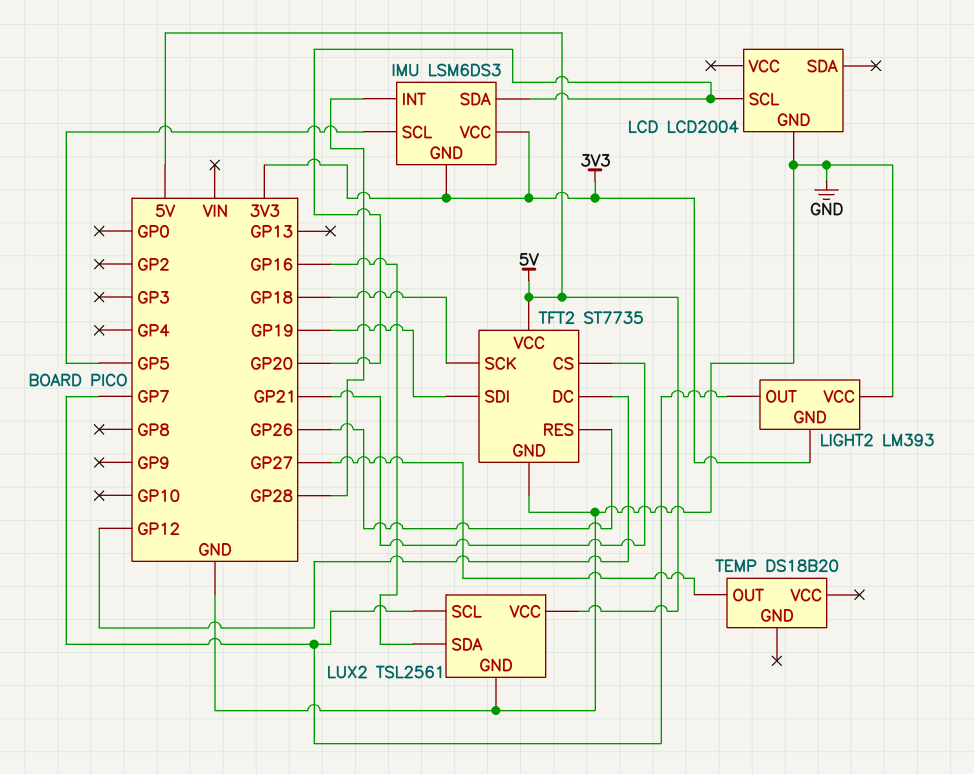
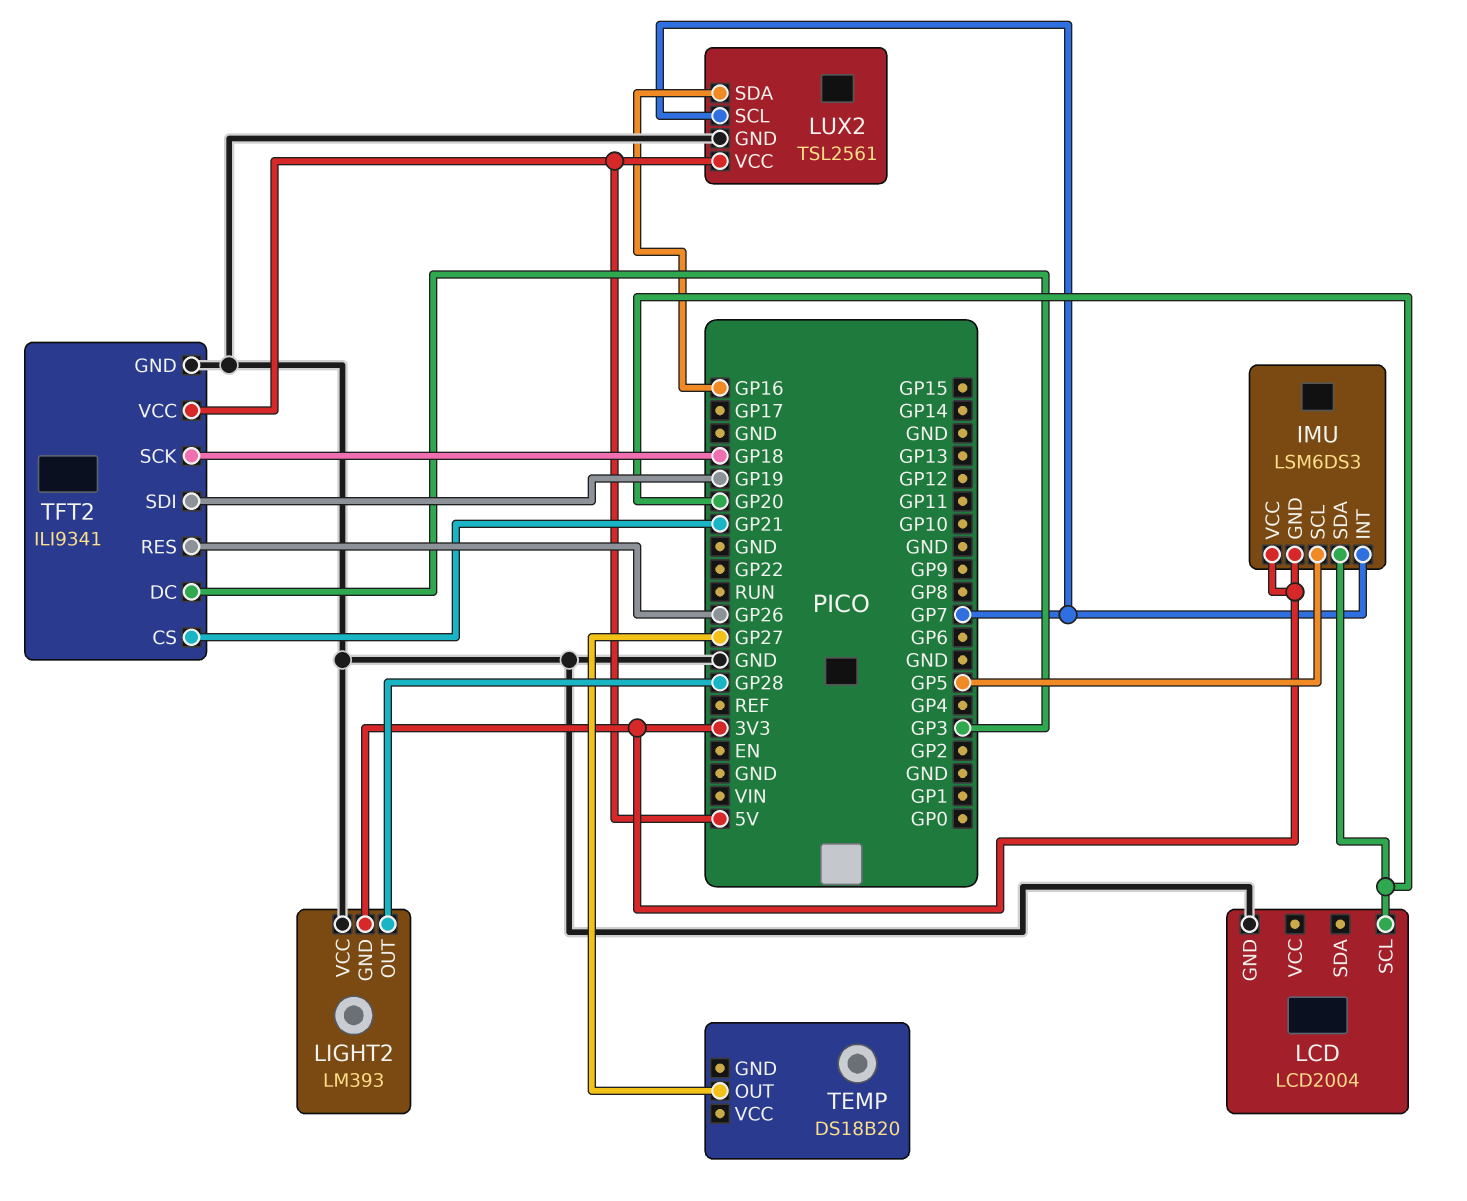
IMU pin INT: GP28 -> GP7
LIGHT2 pin OUT: GP7 -> GP28
TFT2: ST7735 -> ILI9341
TFT2 pin DC: GP12 -> GP3

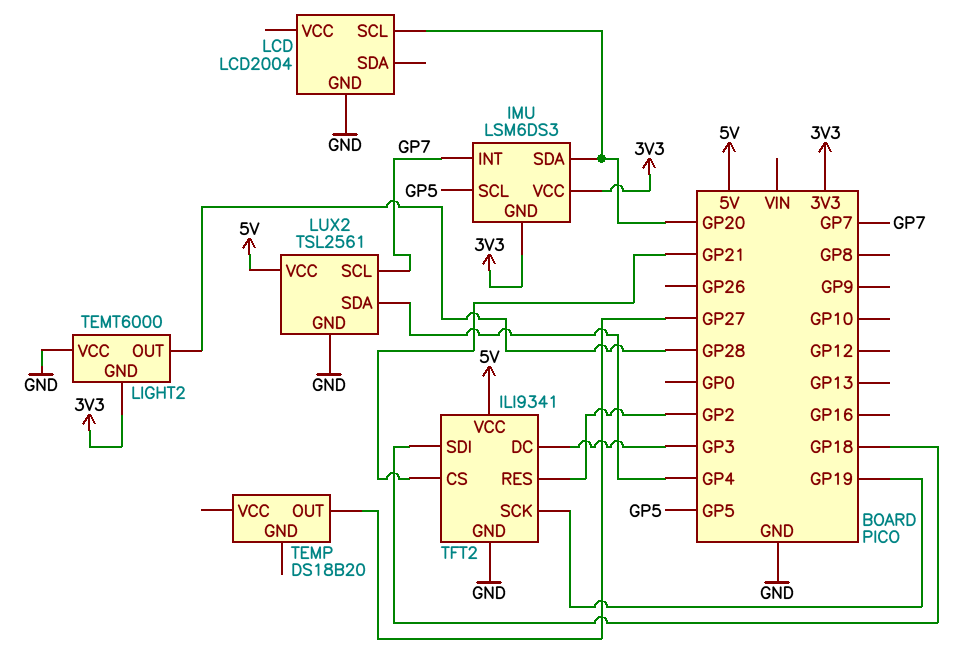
LIGHT2: LM393 -> TEMT6000
LUX2 pin SDA: GP16 -> GP4
TFT2 pin RES: GP26 -> GP2
TFT2 pin SCK: GP18 -> GP19
TFT2 pin SDI: GP19 -> GP18

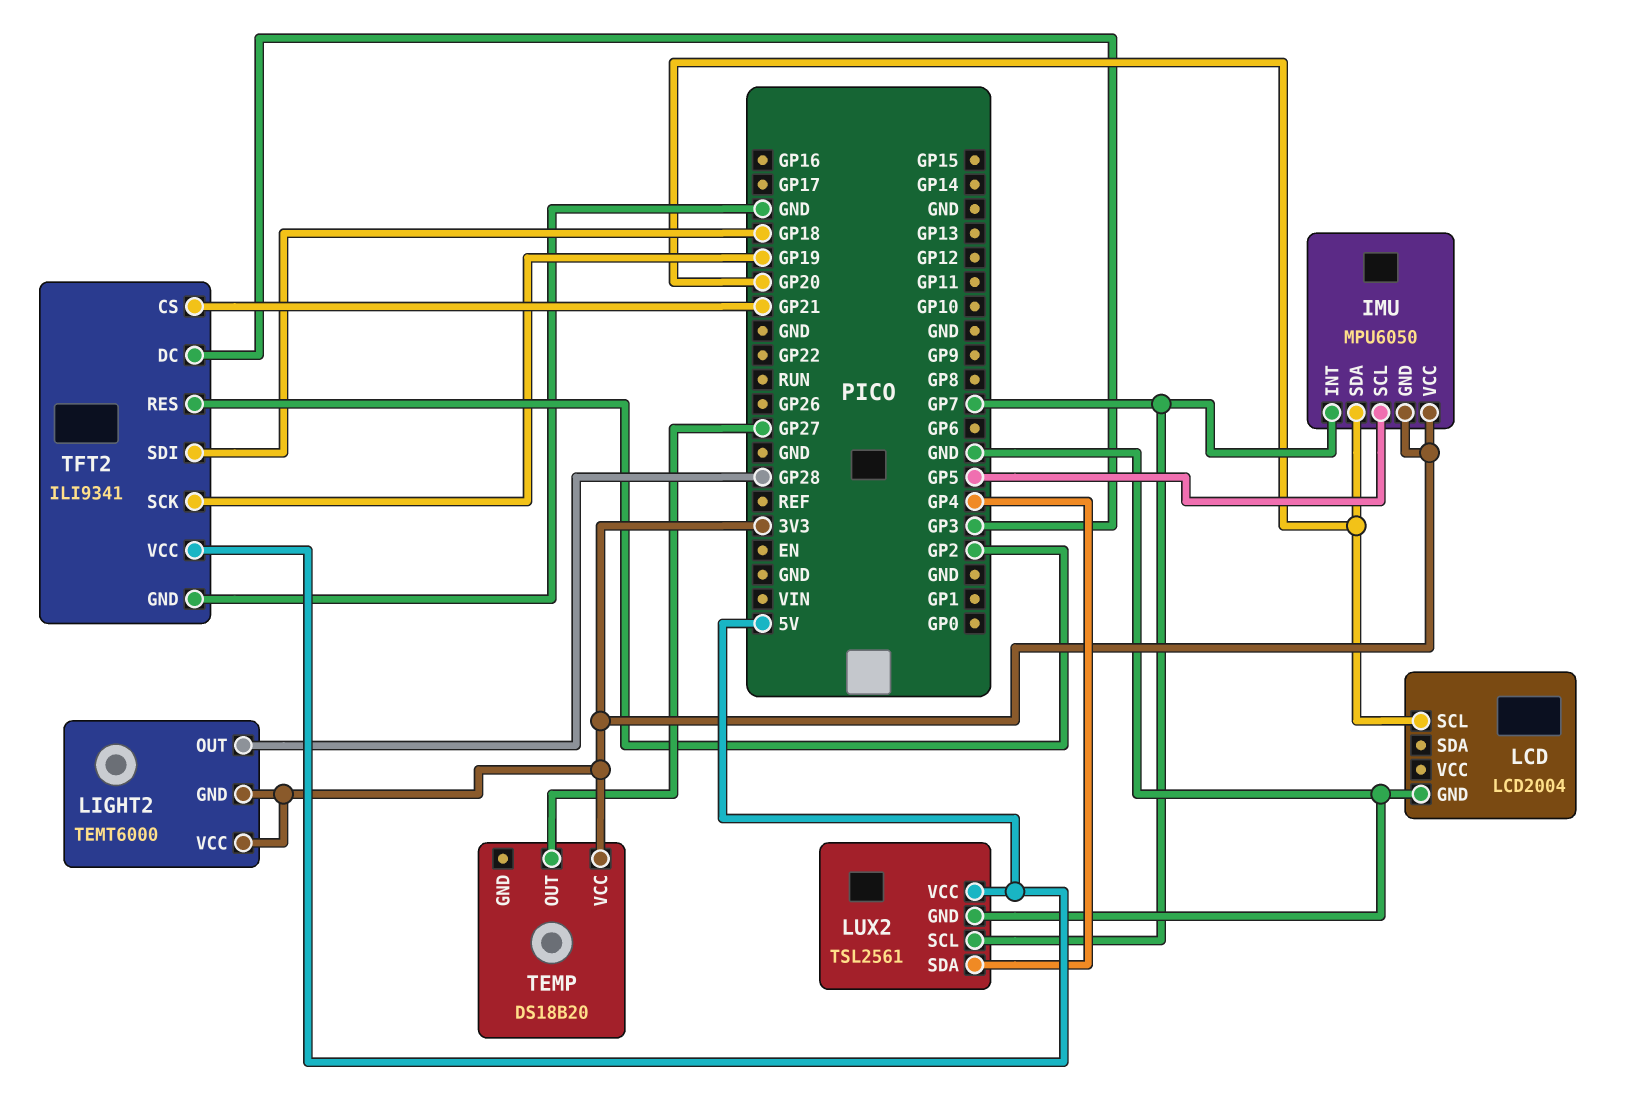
IMU: LSM6DS3 -> MPU6050
LIGHT2 pin VCC: GND -> 3V3
TEMP pin VCC: none -> 3V3

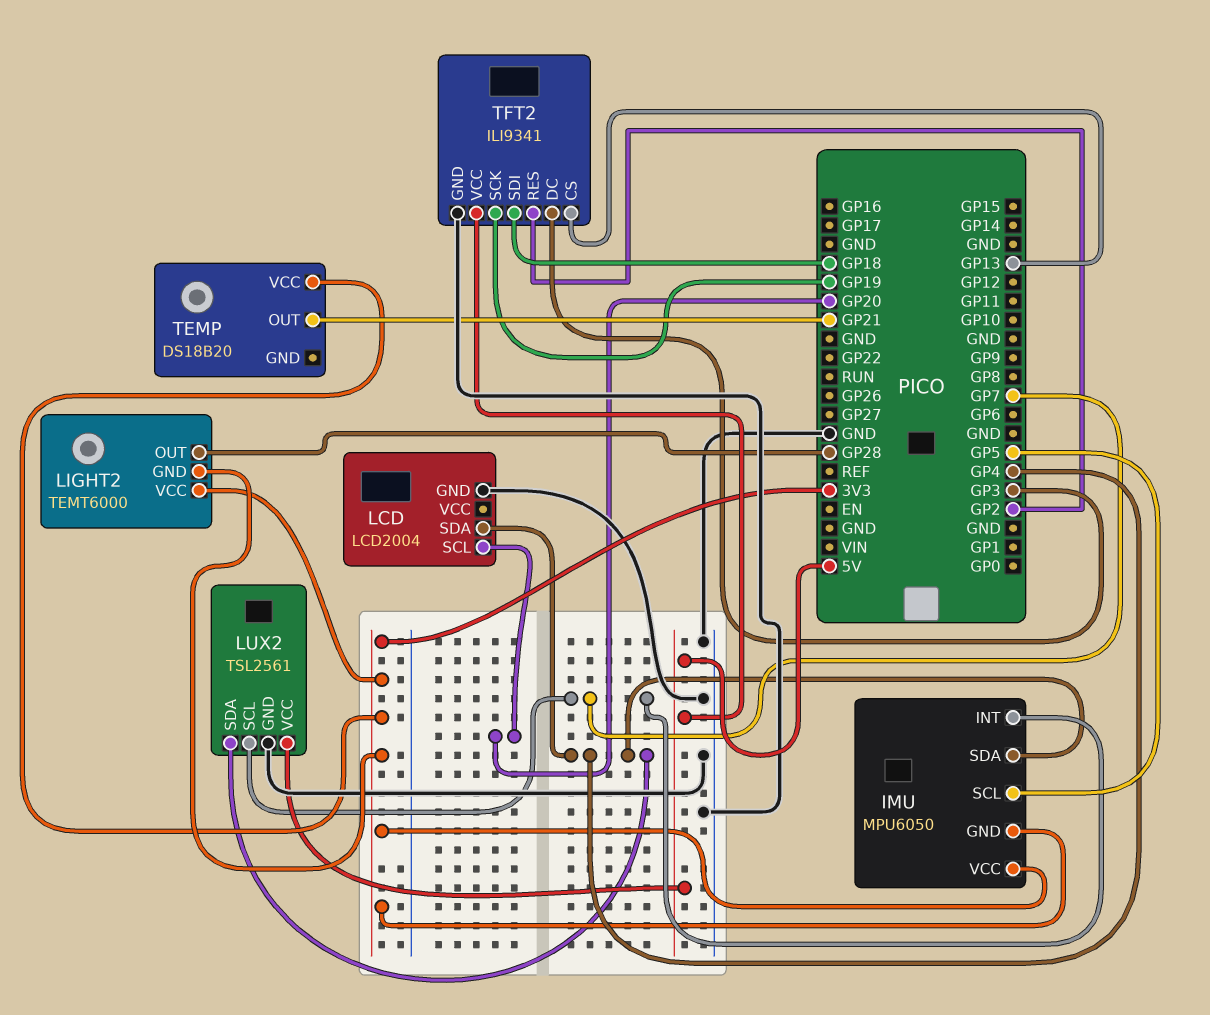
IMU pin SDA: GP20 -> GP4
LCD pin SDA: none -> GP4
TEMP pin OUT: GP27 -> GP21
TFT2 pin CS: GP21 -> GP13

